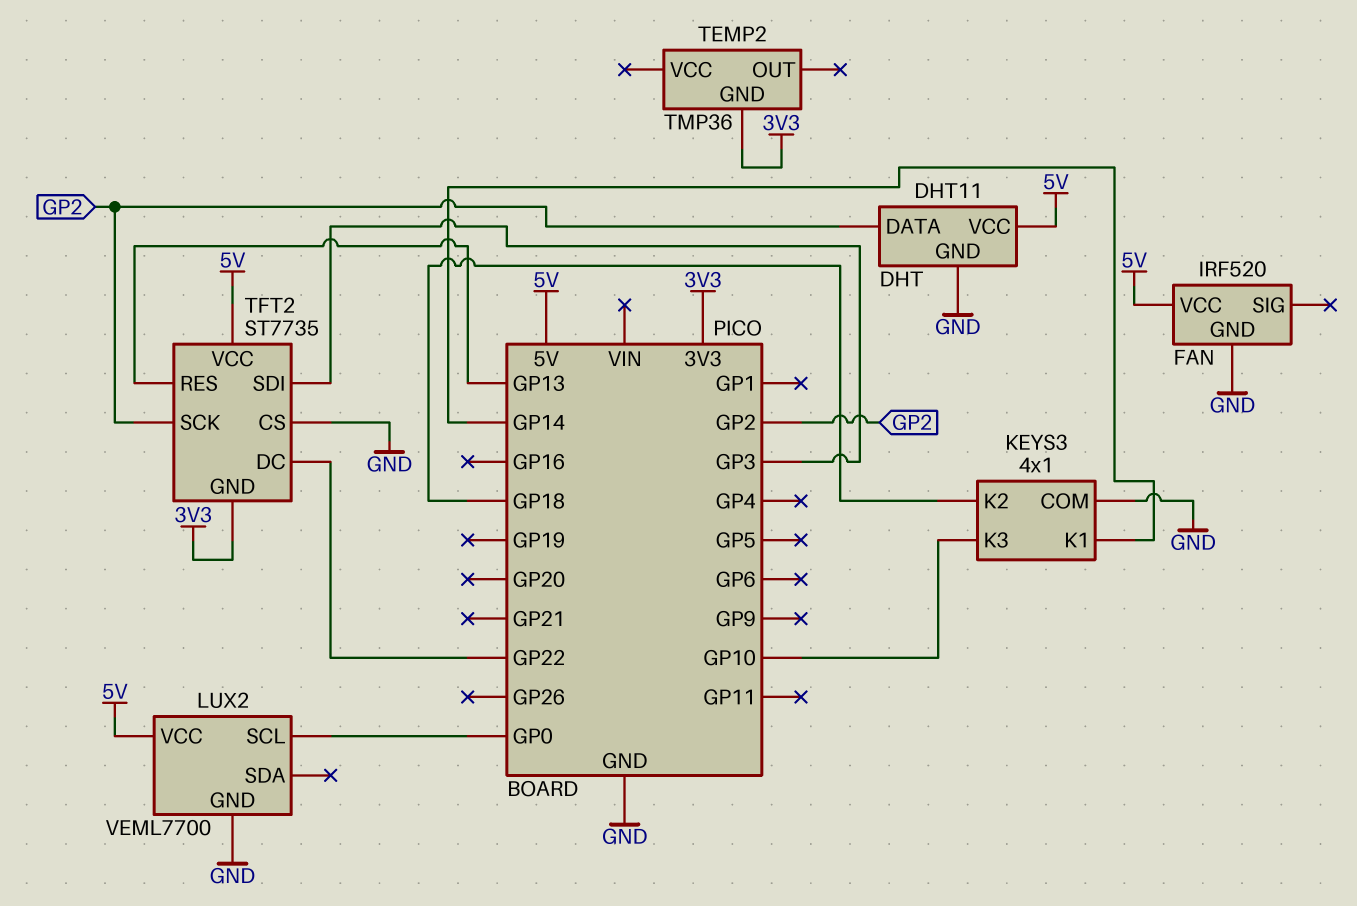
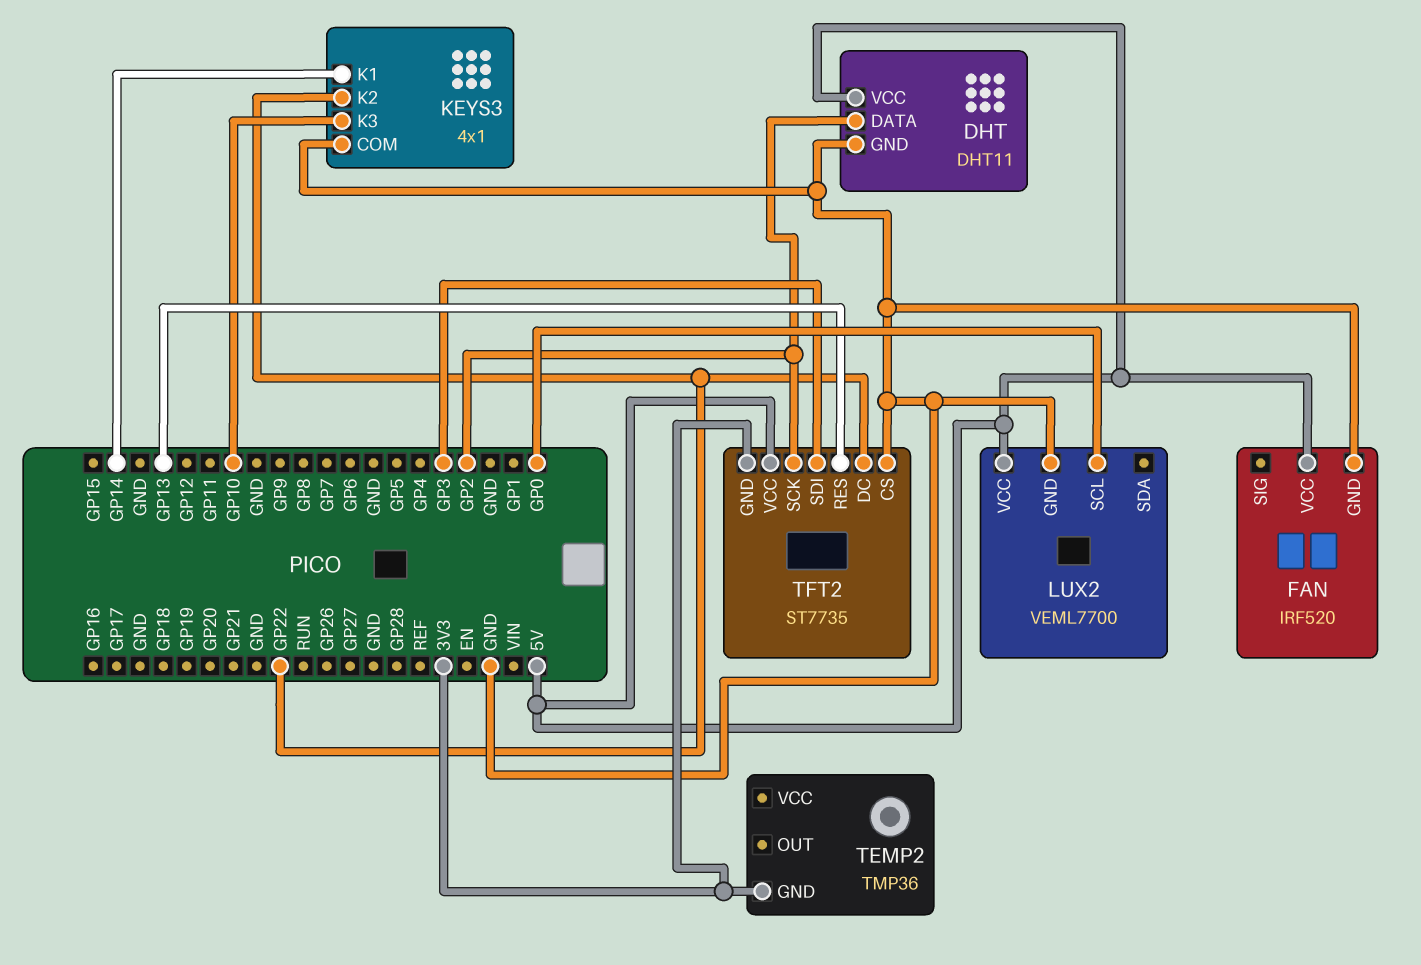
KEYS3 pin K2: GP18 -> GP22

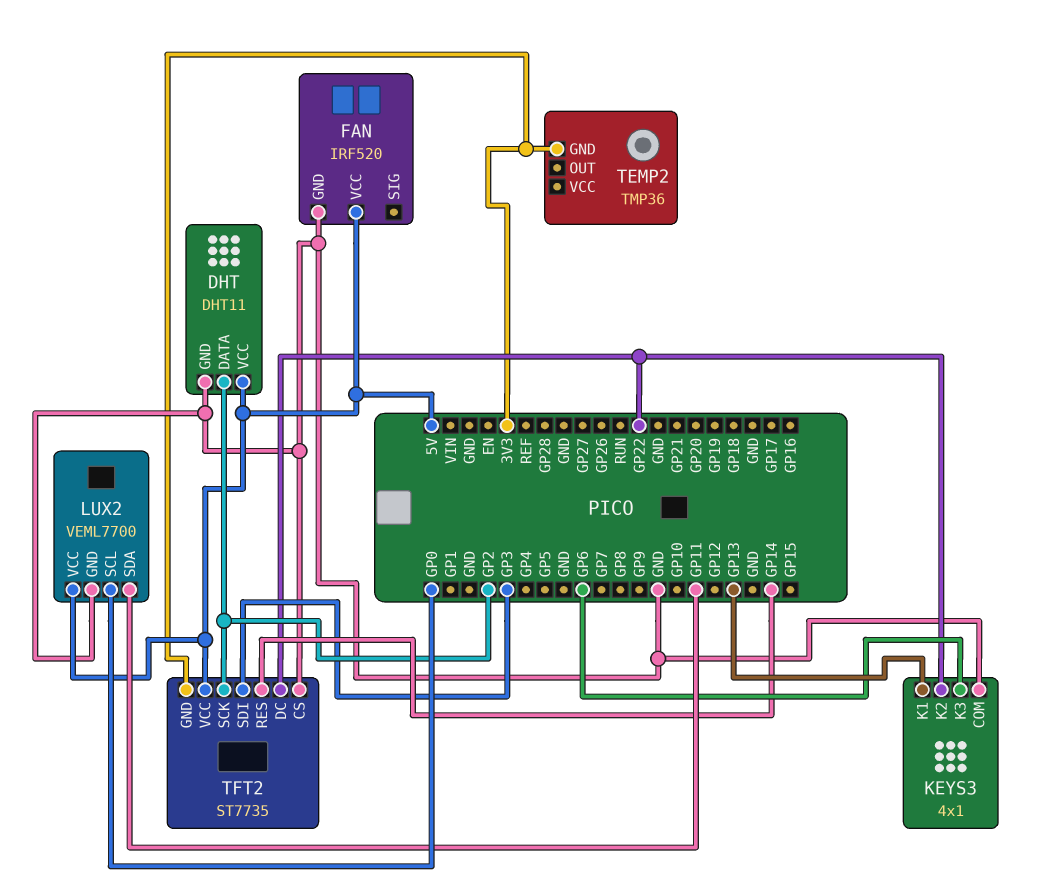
KEYS3 pin K1: GP14 -> GP13
KEYS3 pin K3: GP10 -> GP6
LUX2 pin SDA: none -> GP11
TFT2 pin RES: GP13 -> GP14

